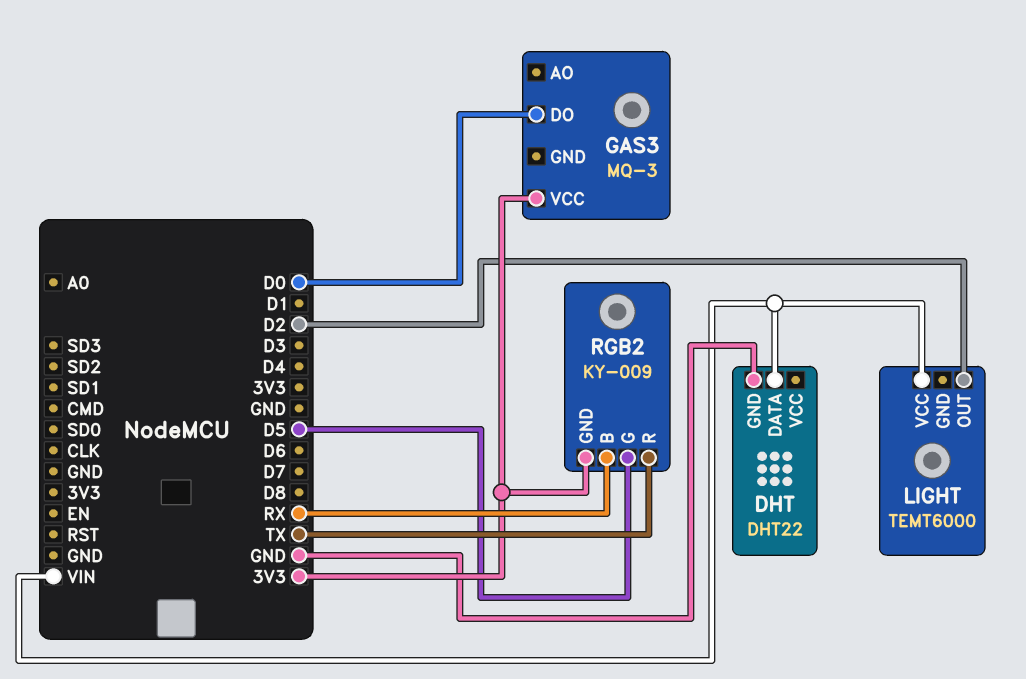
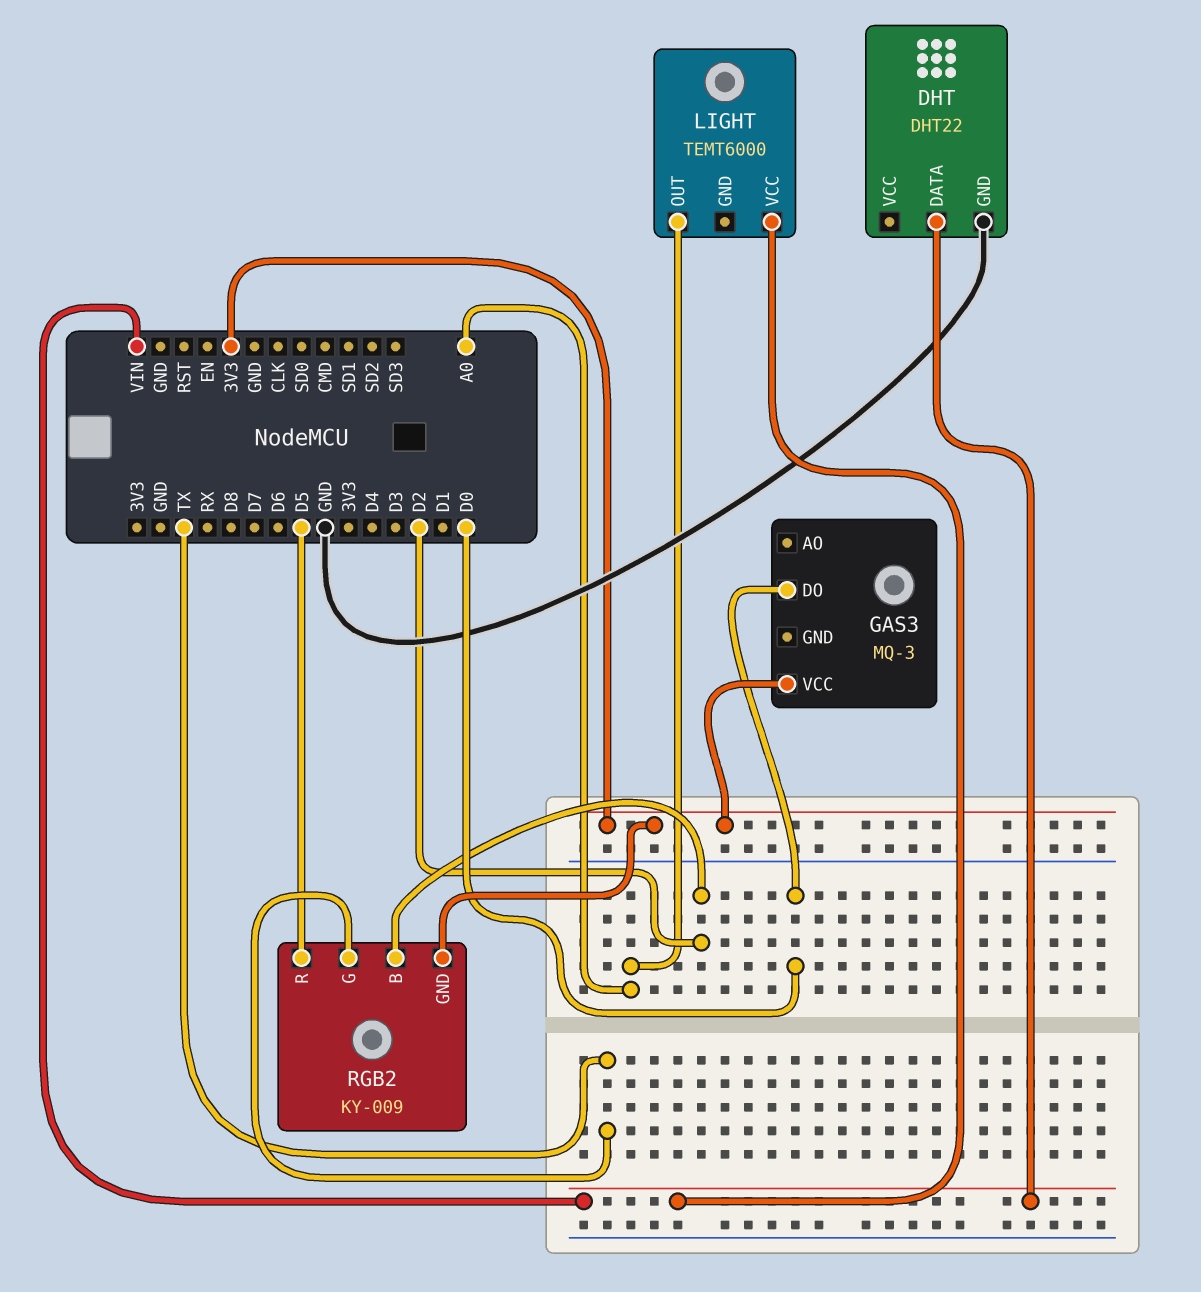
LIGHT pin OUT: D2 -> A0
RGB2 pin B: RX -> D2
RGB2 pin G: D5 -> TX
RGB2 pin R: TX -> D5

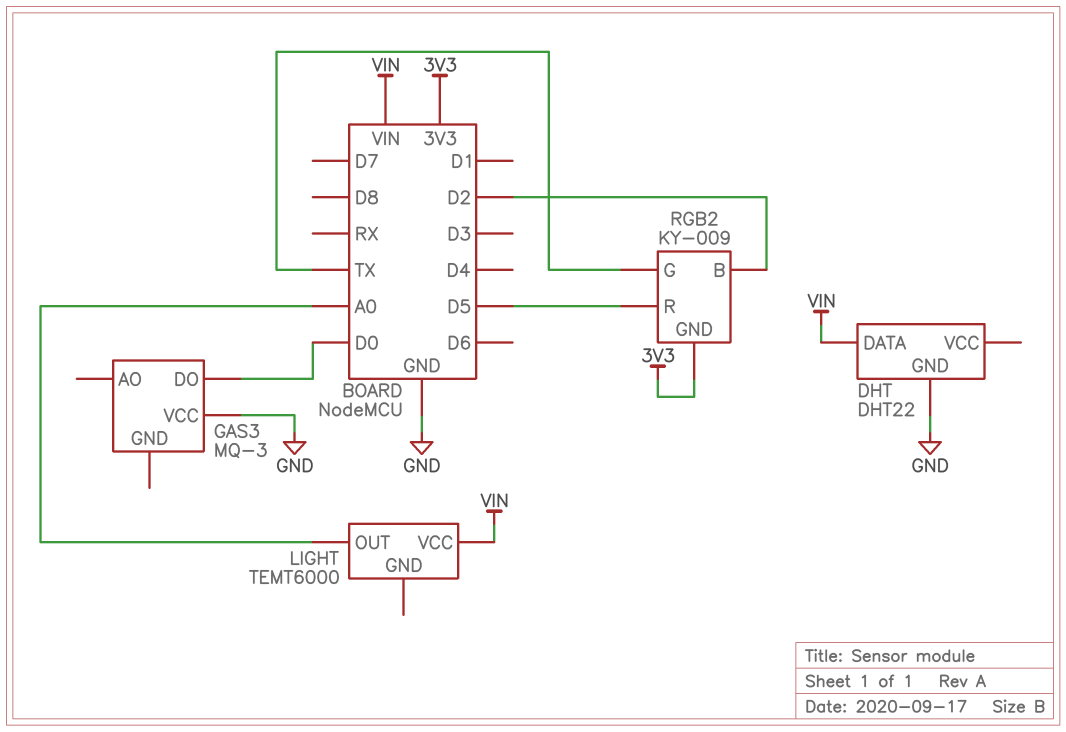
GAS3 pin VCC: 3V3 -> GND

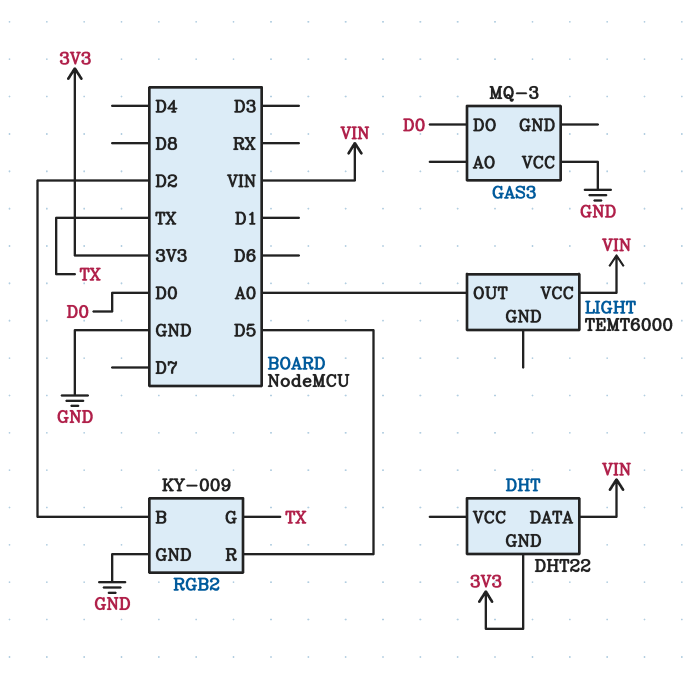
DHT pin GND: GND -> 3V3
RGB2 pin GND: 3V3 -> GND

